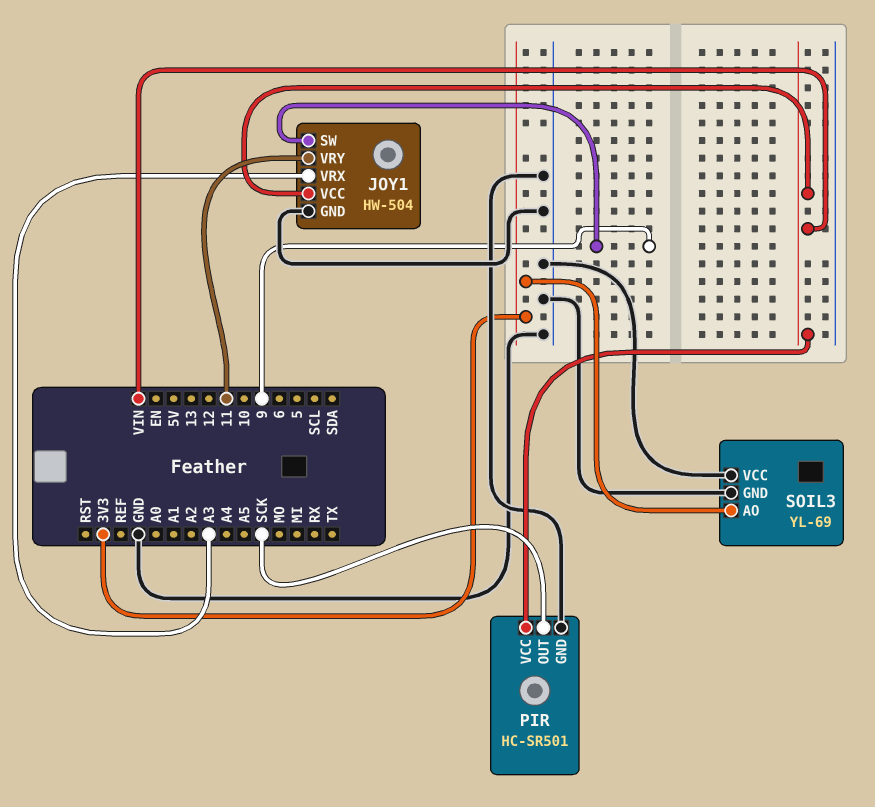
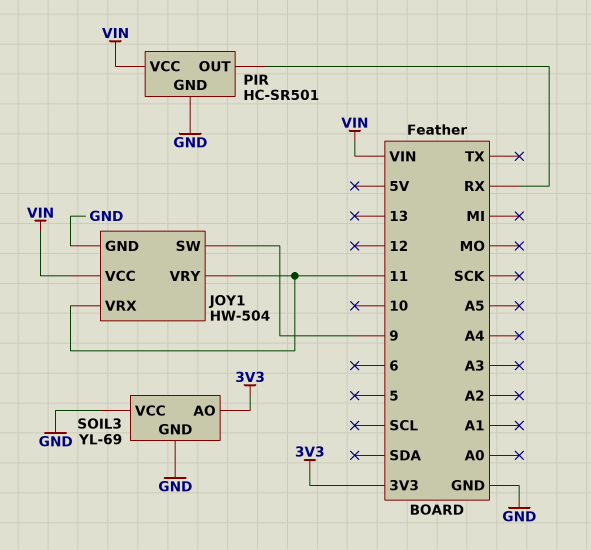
JOY1 pin VRX: A3 -> 11
PIR pin OUT: SCK -> RX

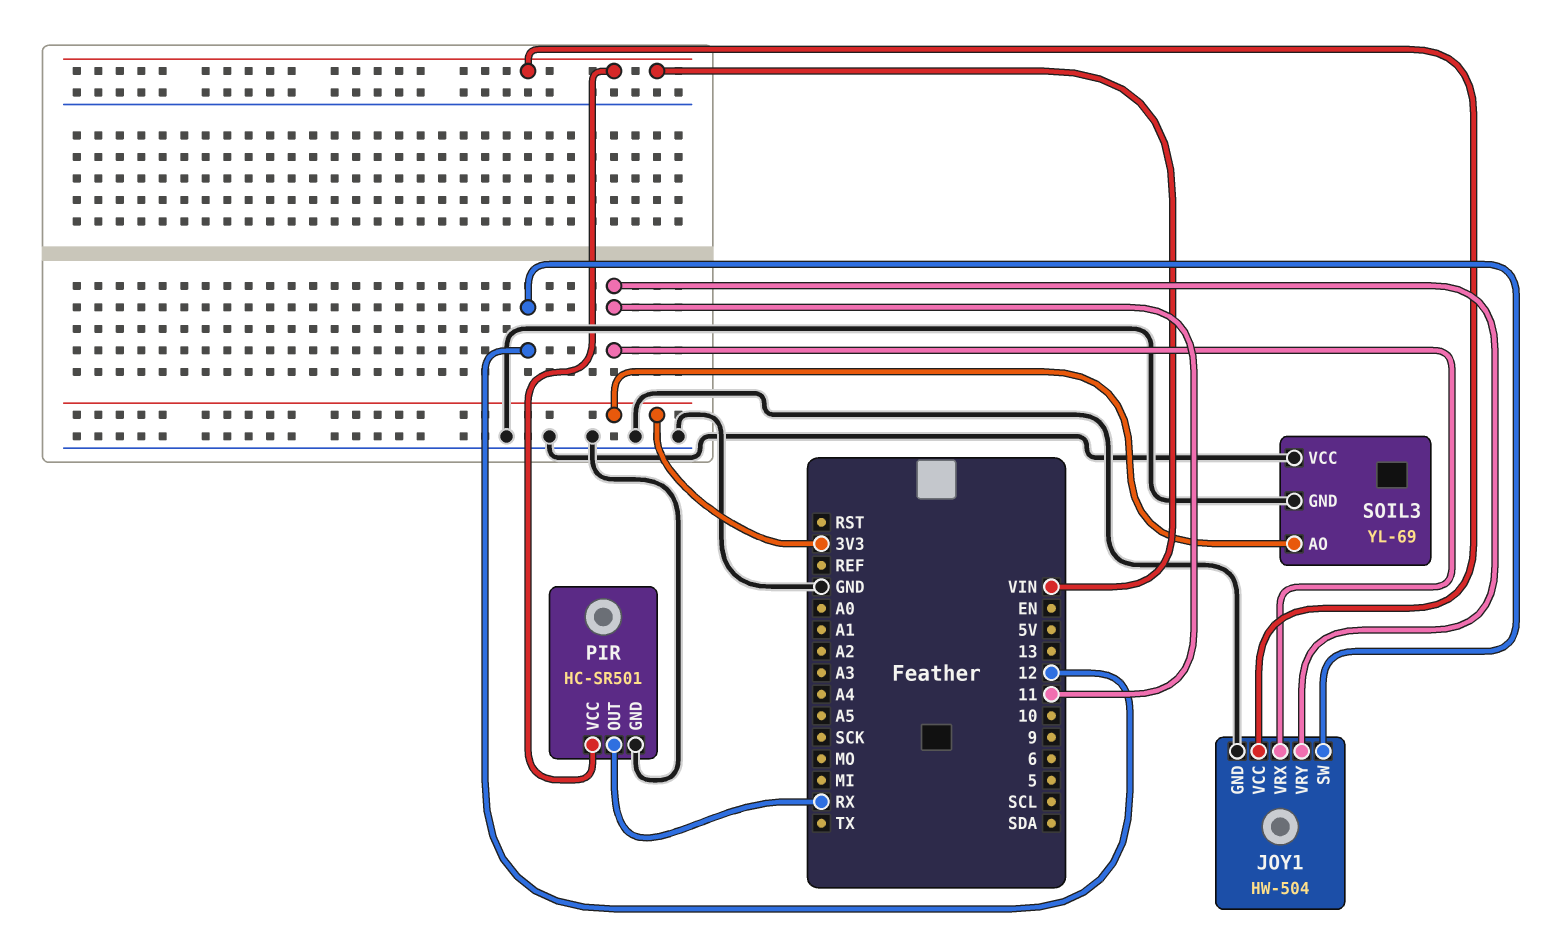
JOY1 pin SW: 9 -> 12

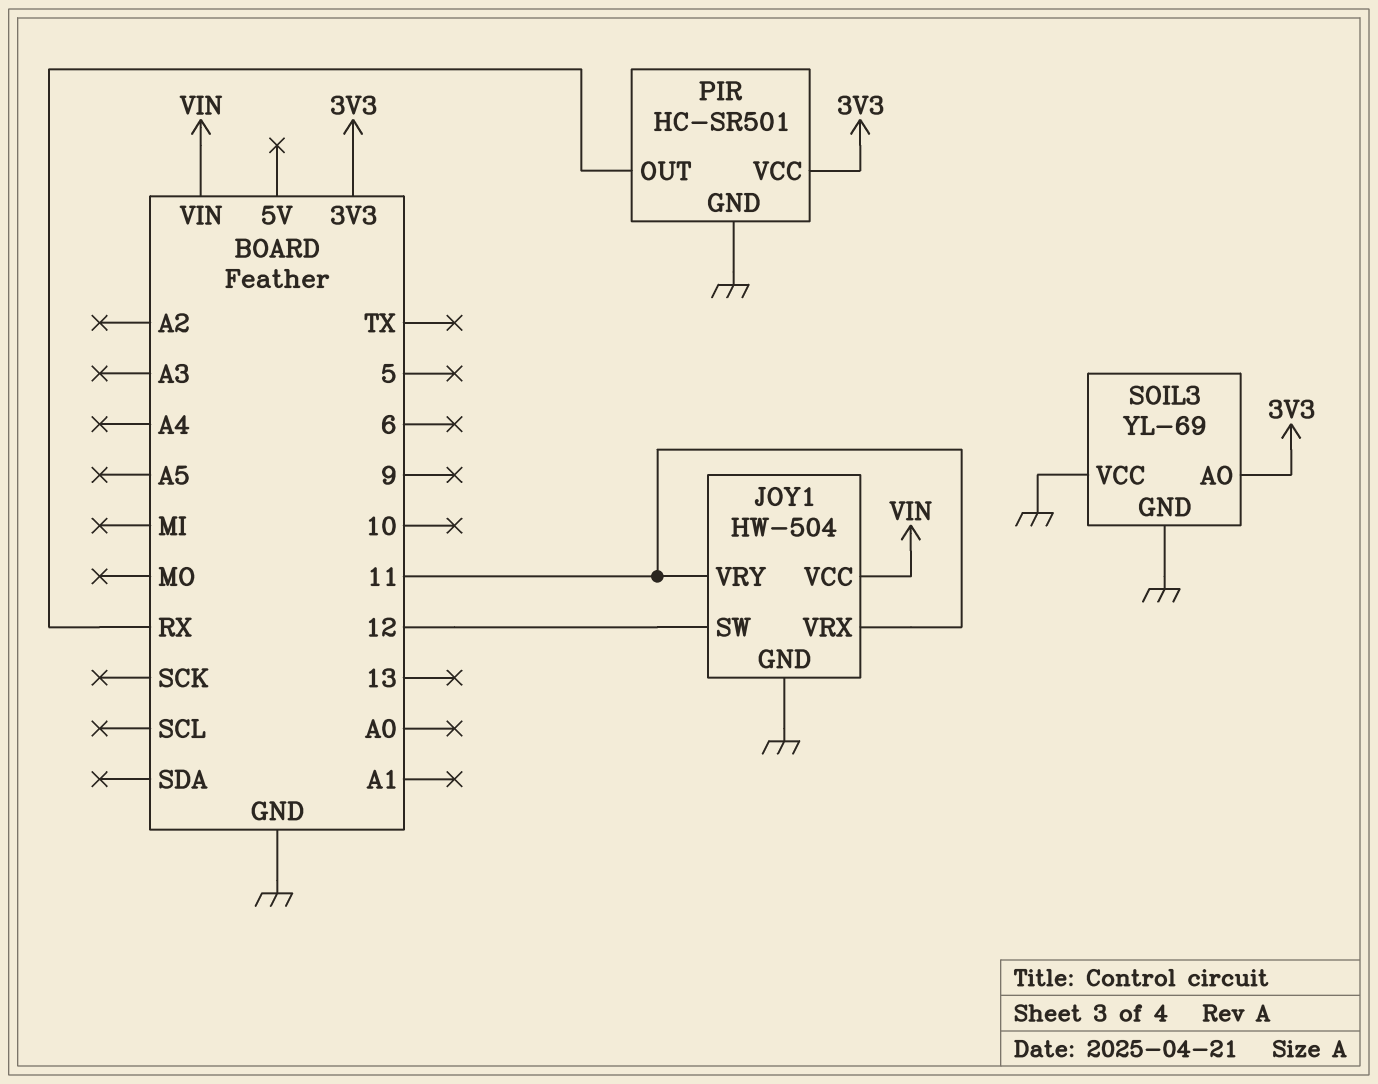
PIR pin VCC: VIN -> 3V3

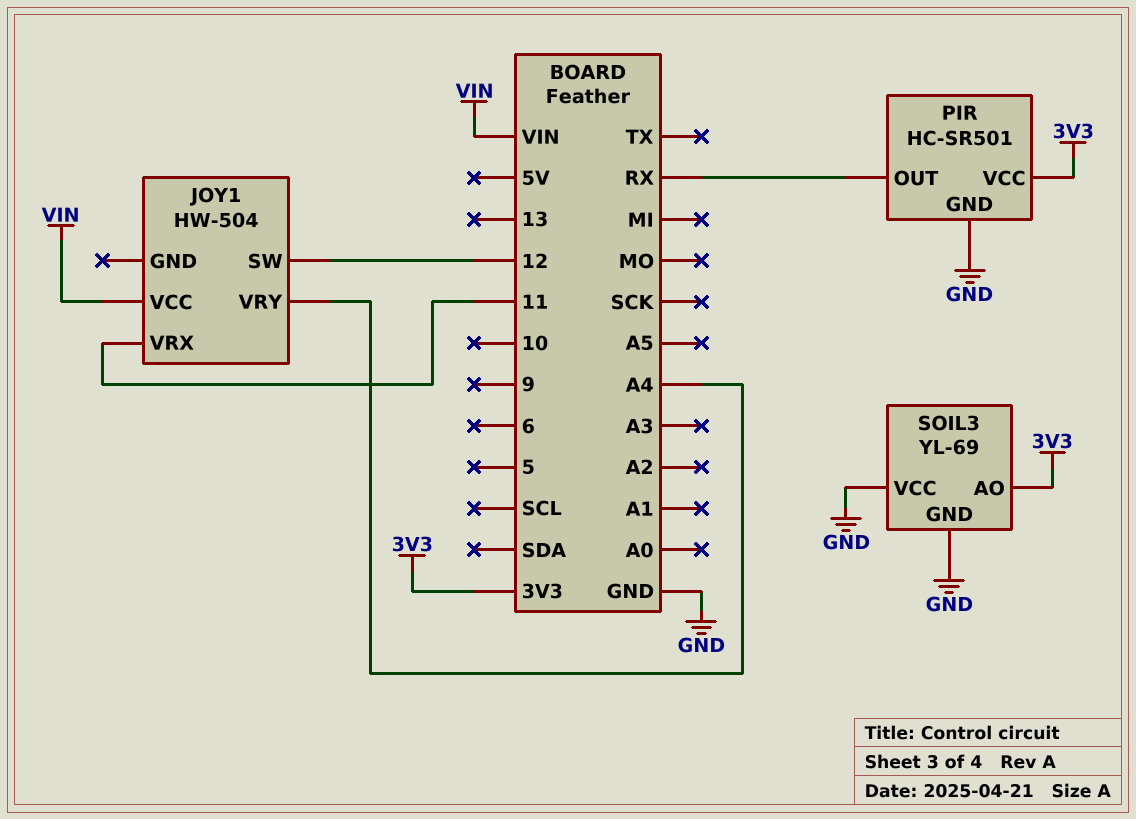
JOY1 pin GND: GND -> none
JOY1 pin VRY: 11 -> A4

